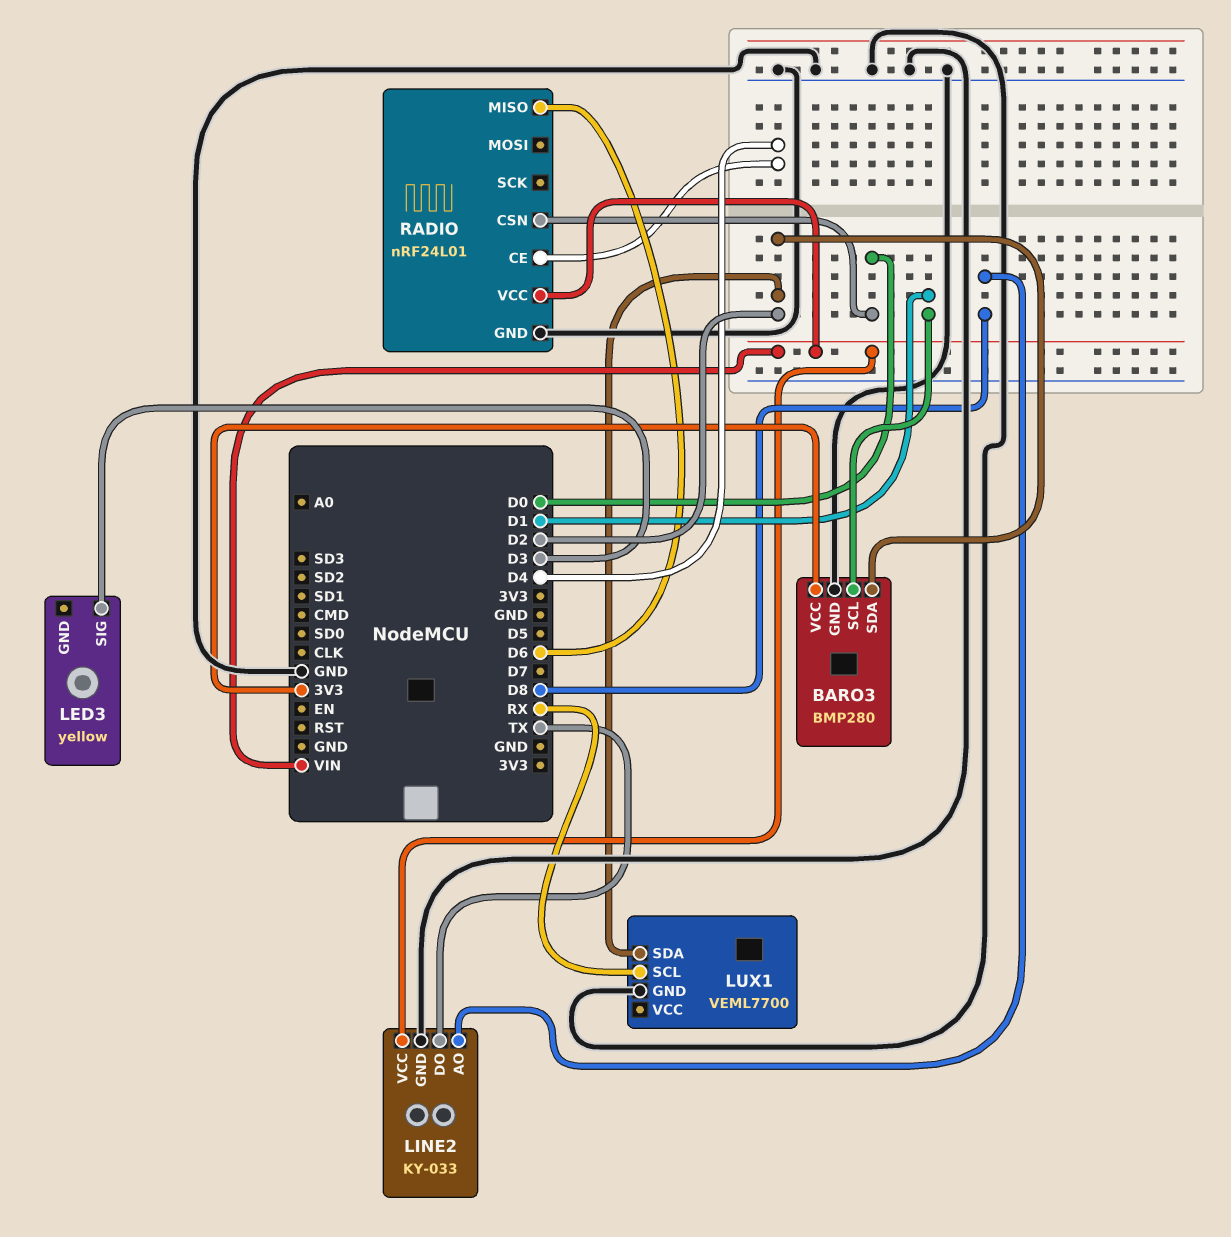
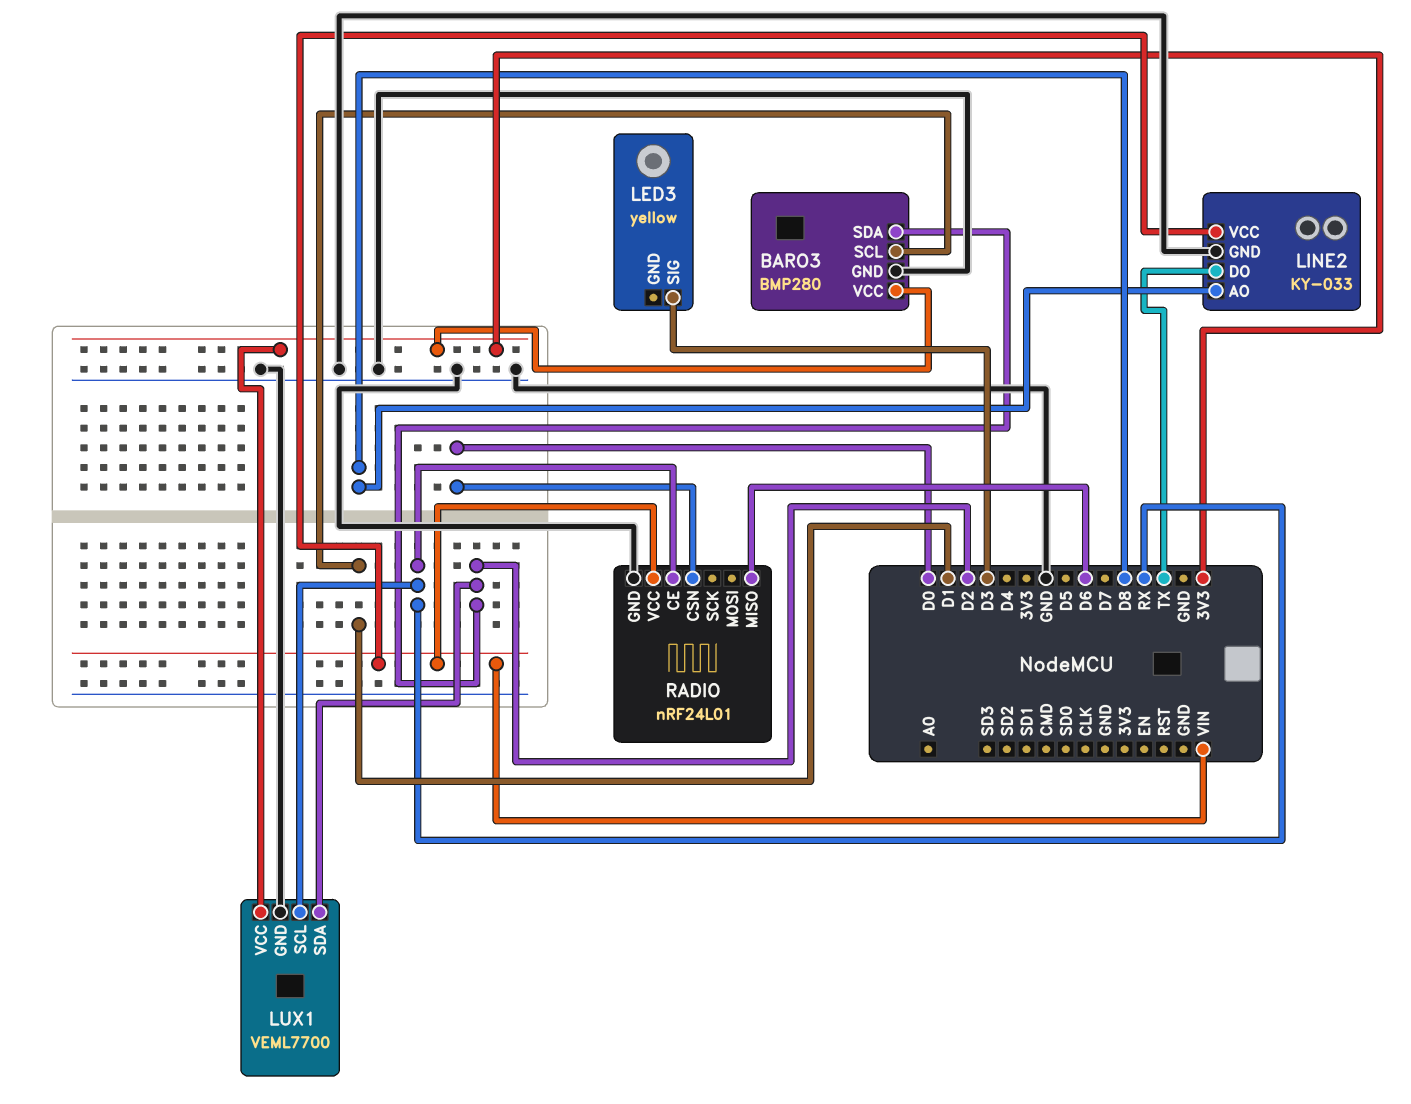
LUX1 pin VCC: none -> 3V3
RADIO pin CE: D4 -> RX

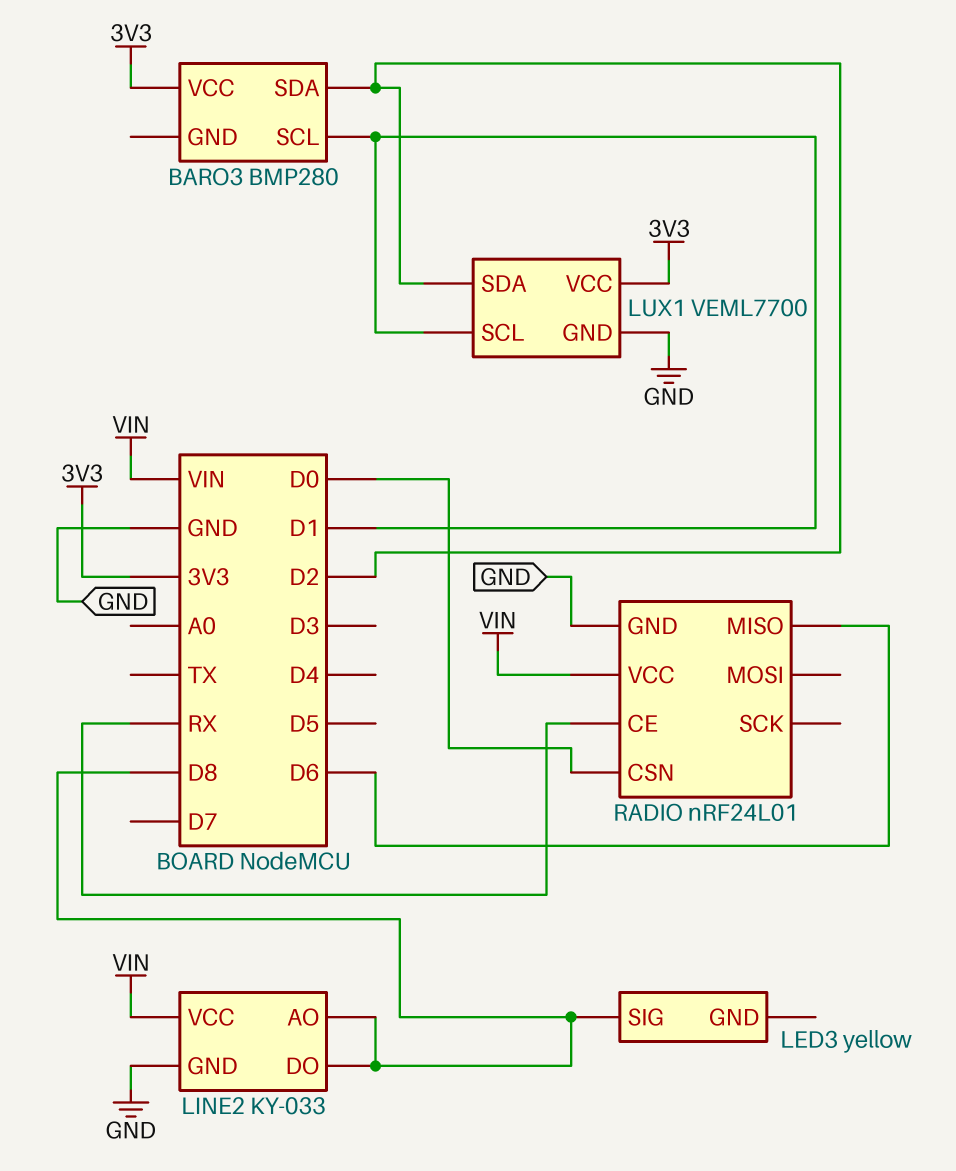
BARO3 pin GND: GND -> none
LED3 pin SIG: D3 -> D8
LINE2 pin DO: TX -> D8
LUX1 pin SCL: RX -> D1

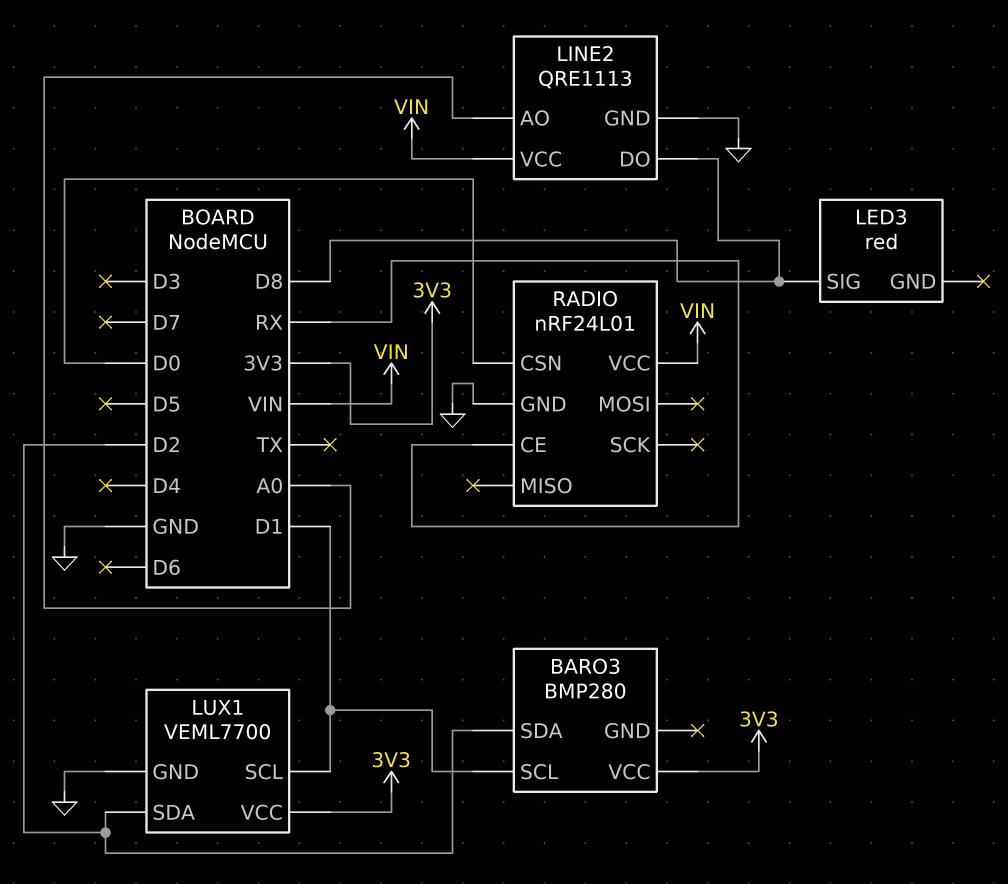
LED3: yellow -> red
LINE2: KY-033 -> QRE1113
LINE2 pin AO: D8 -> A0
RADIO pin MISO: D6 -> none

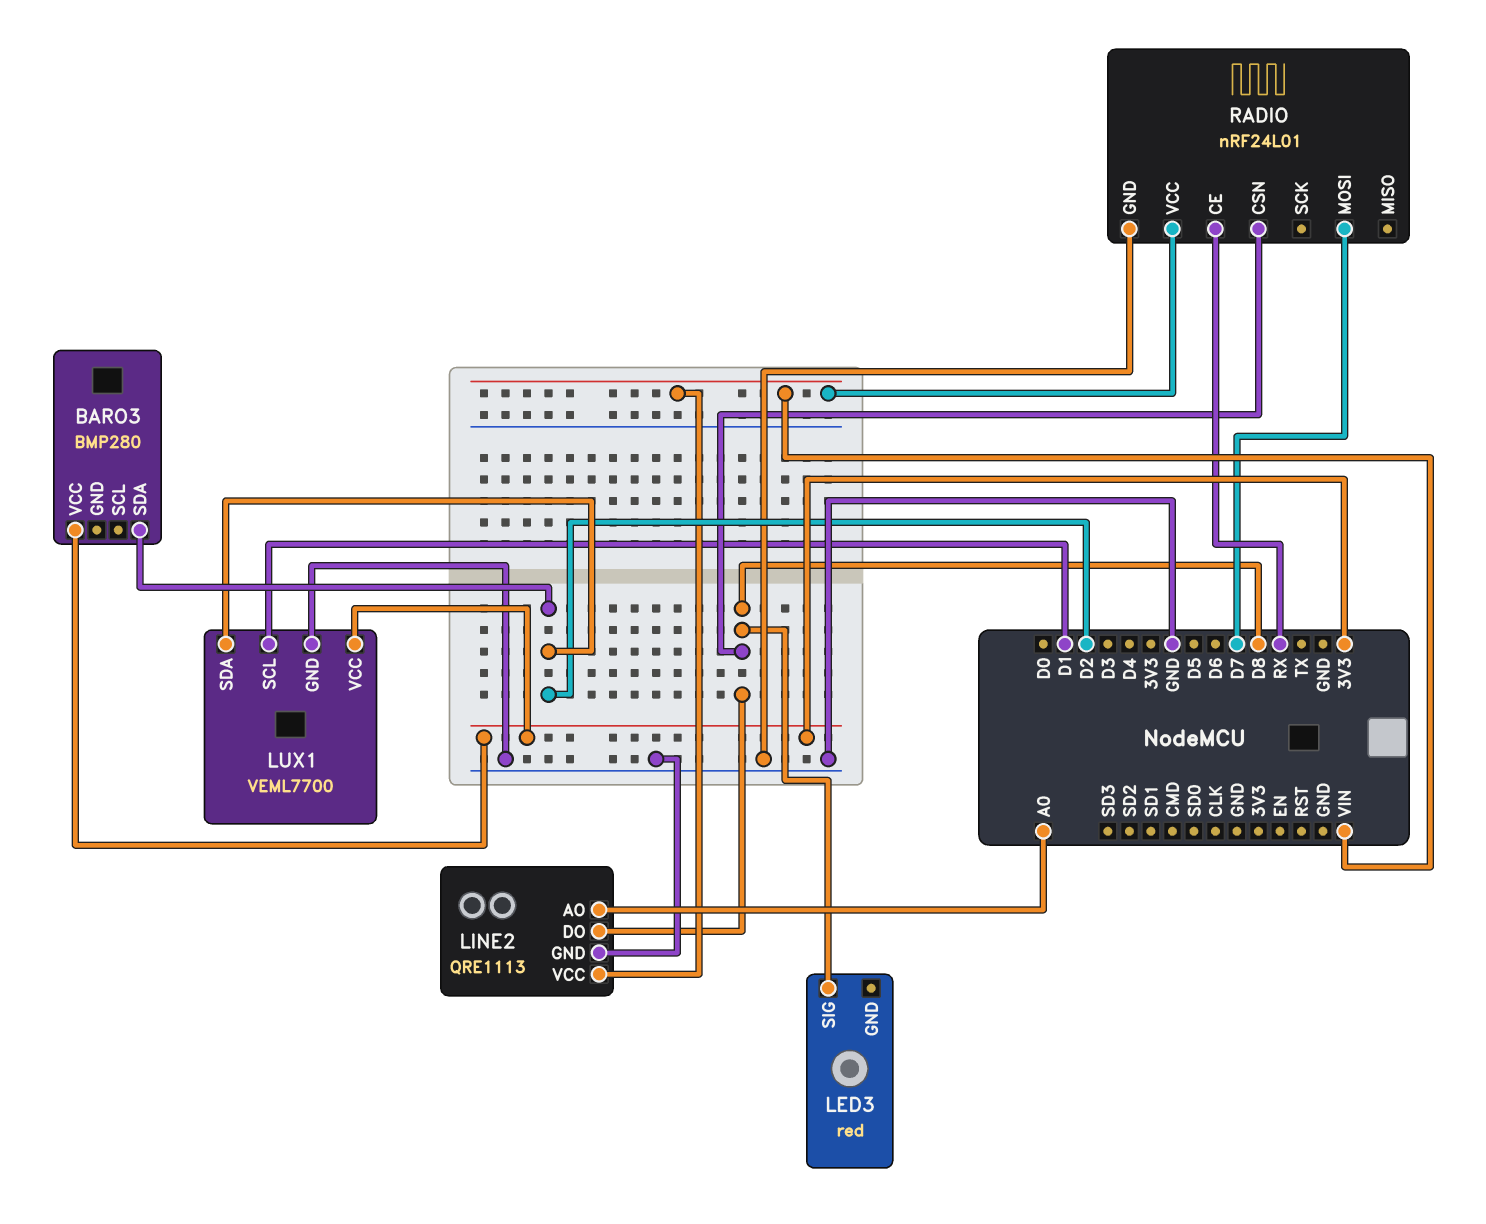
BARO3 pin SCL: D1 -> none
RADIO pin CSN: D0 -> D8
RADIO pin MOSI: none -> D7

